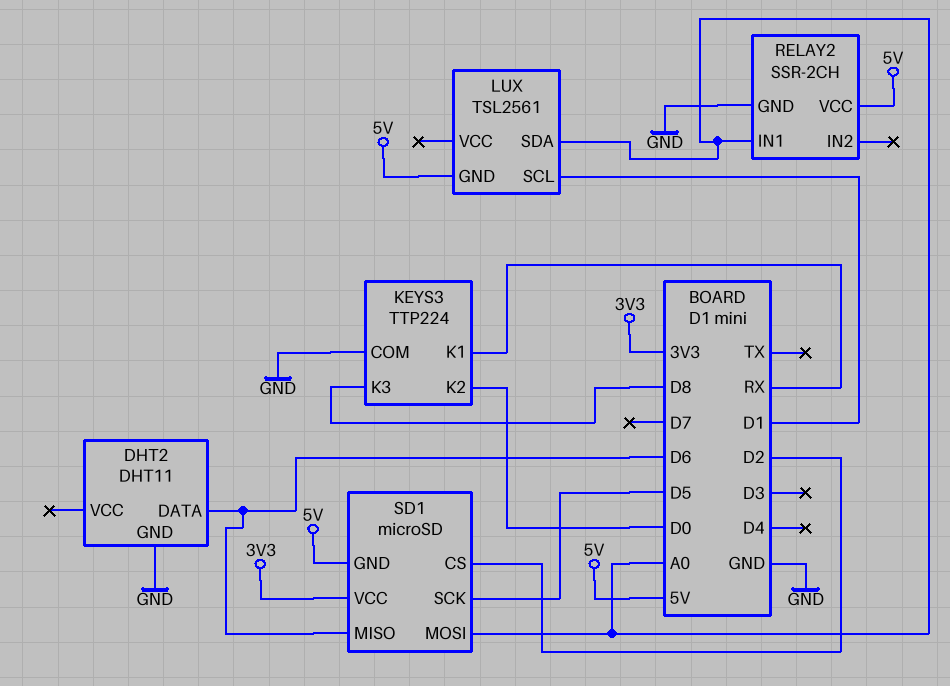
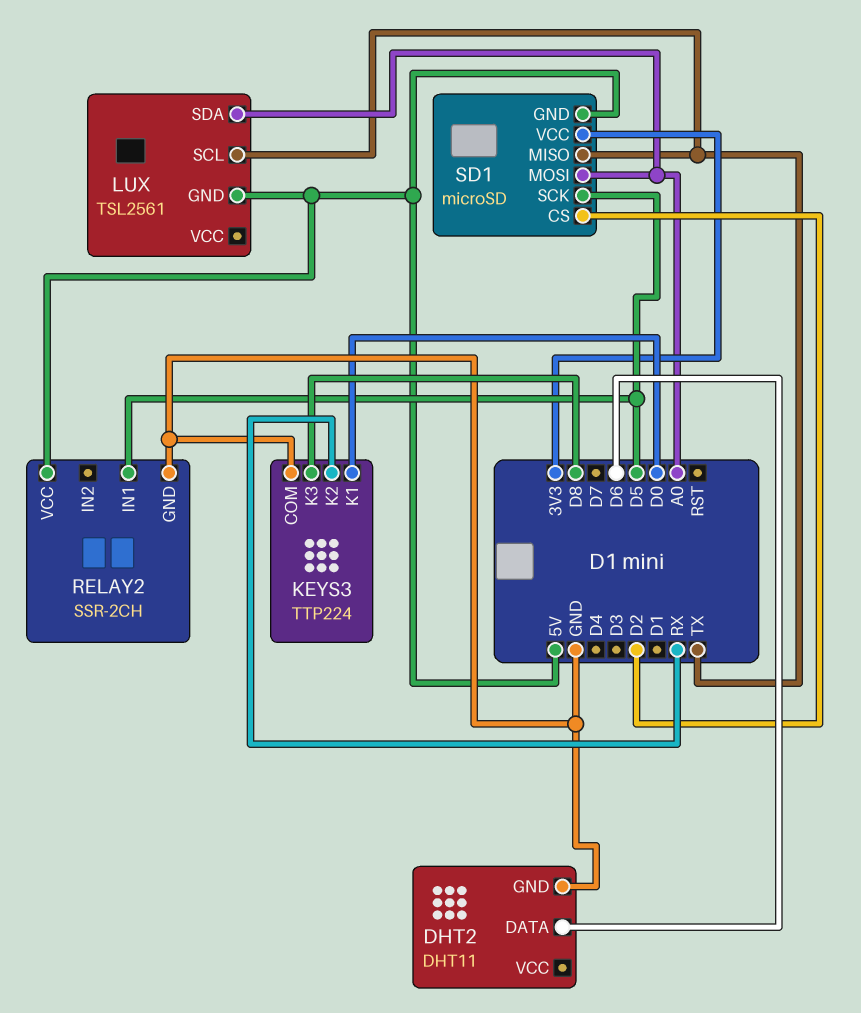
KEYS3 pin K1: RX -> D0
KEYS3 pin K2: D0 -> RX
LUX pin SCL: D1 -> TX
RELAY2 pin IN1: A0 -> D5
SD1 pin MISO: D6 -> TX

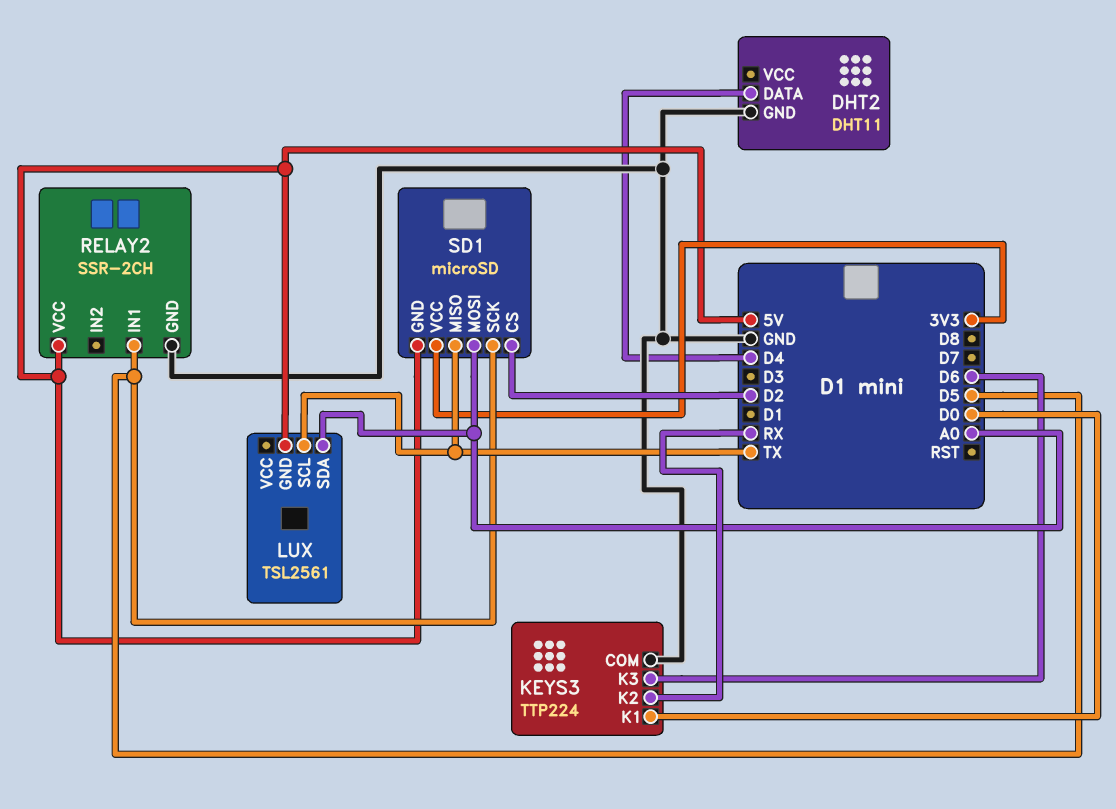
DHT2 pin DATA: D6 -> D4
KEYS3 pin K3: D8 -> D6

